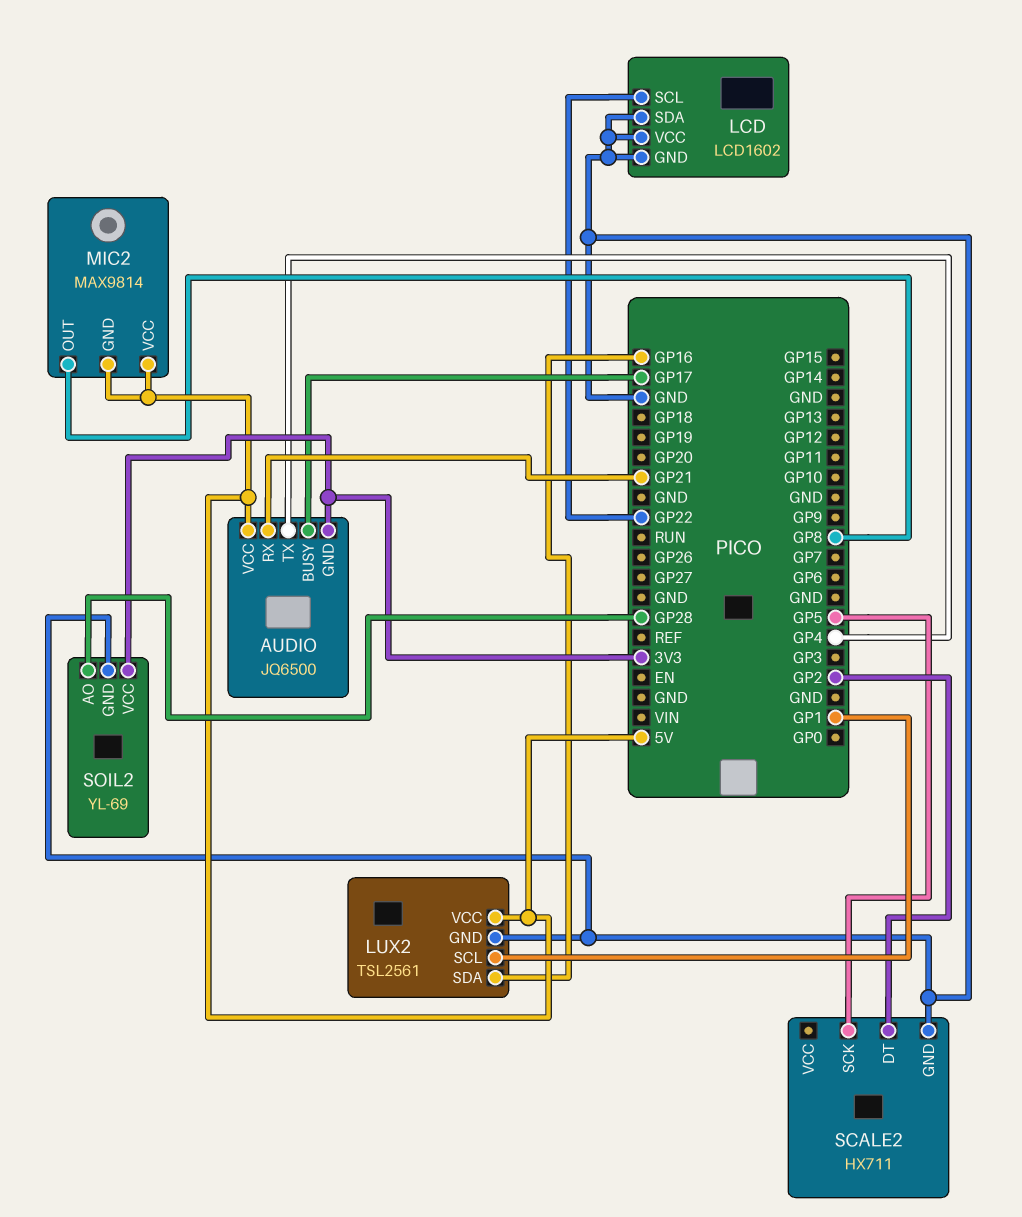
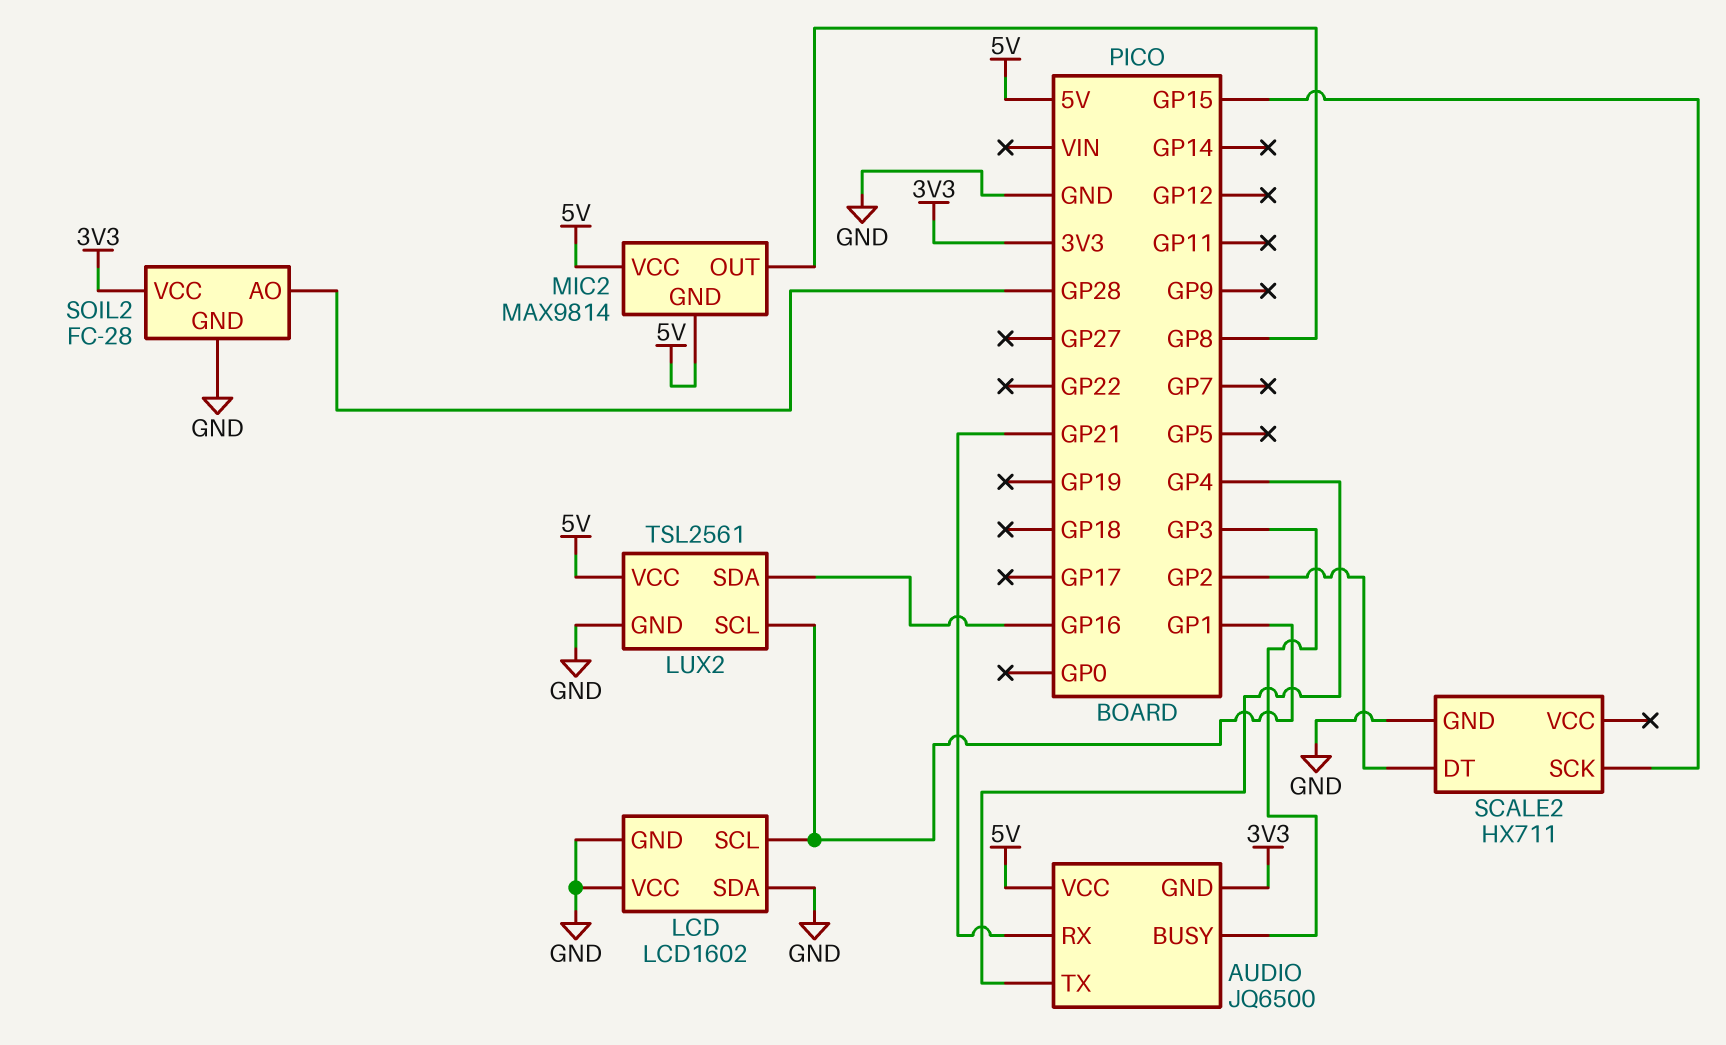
AUDIO pin BUSY: GP17 -> GP3
LCD pin SCL: GP22 -> GP1
SCALE2 pin SCK: GP5 -> GP15
SOIL2: YL-69 -> FC-28

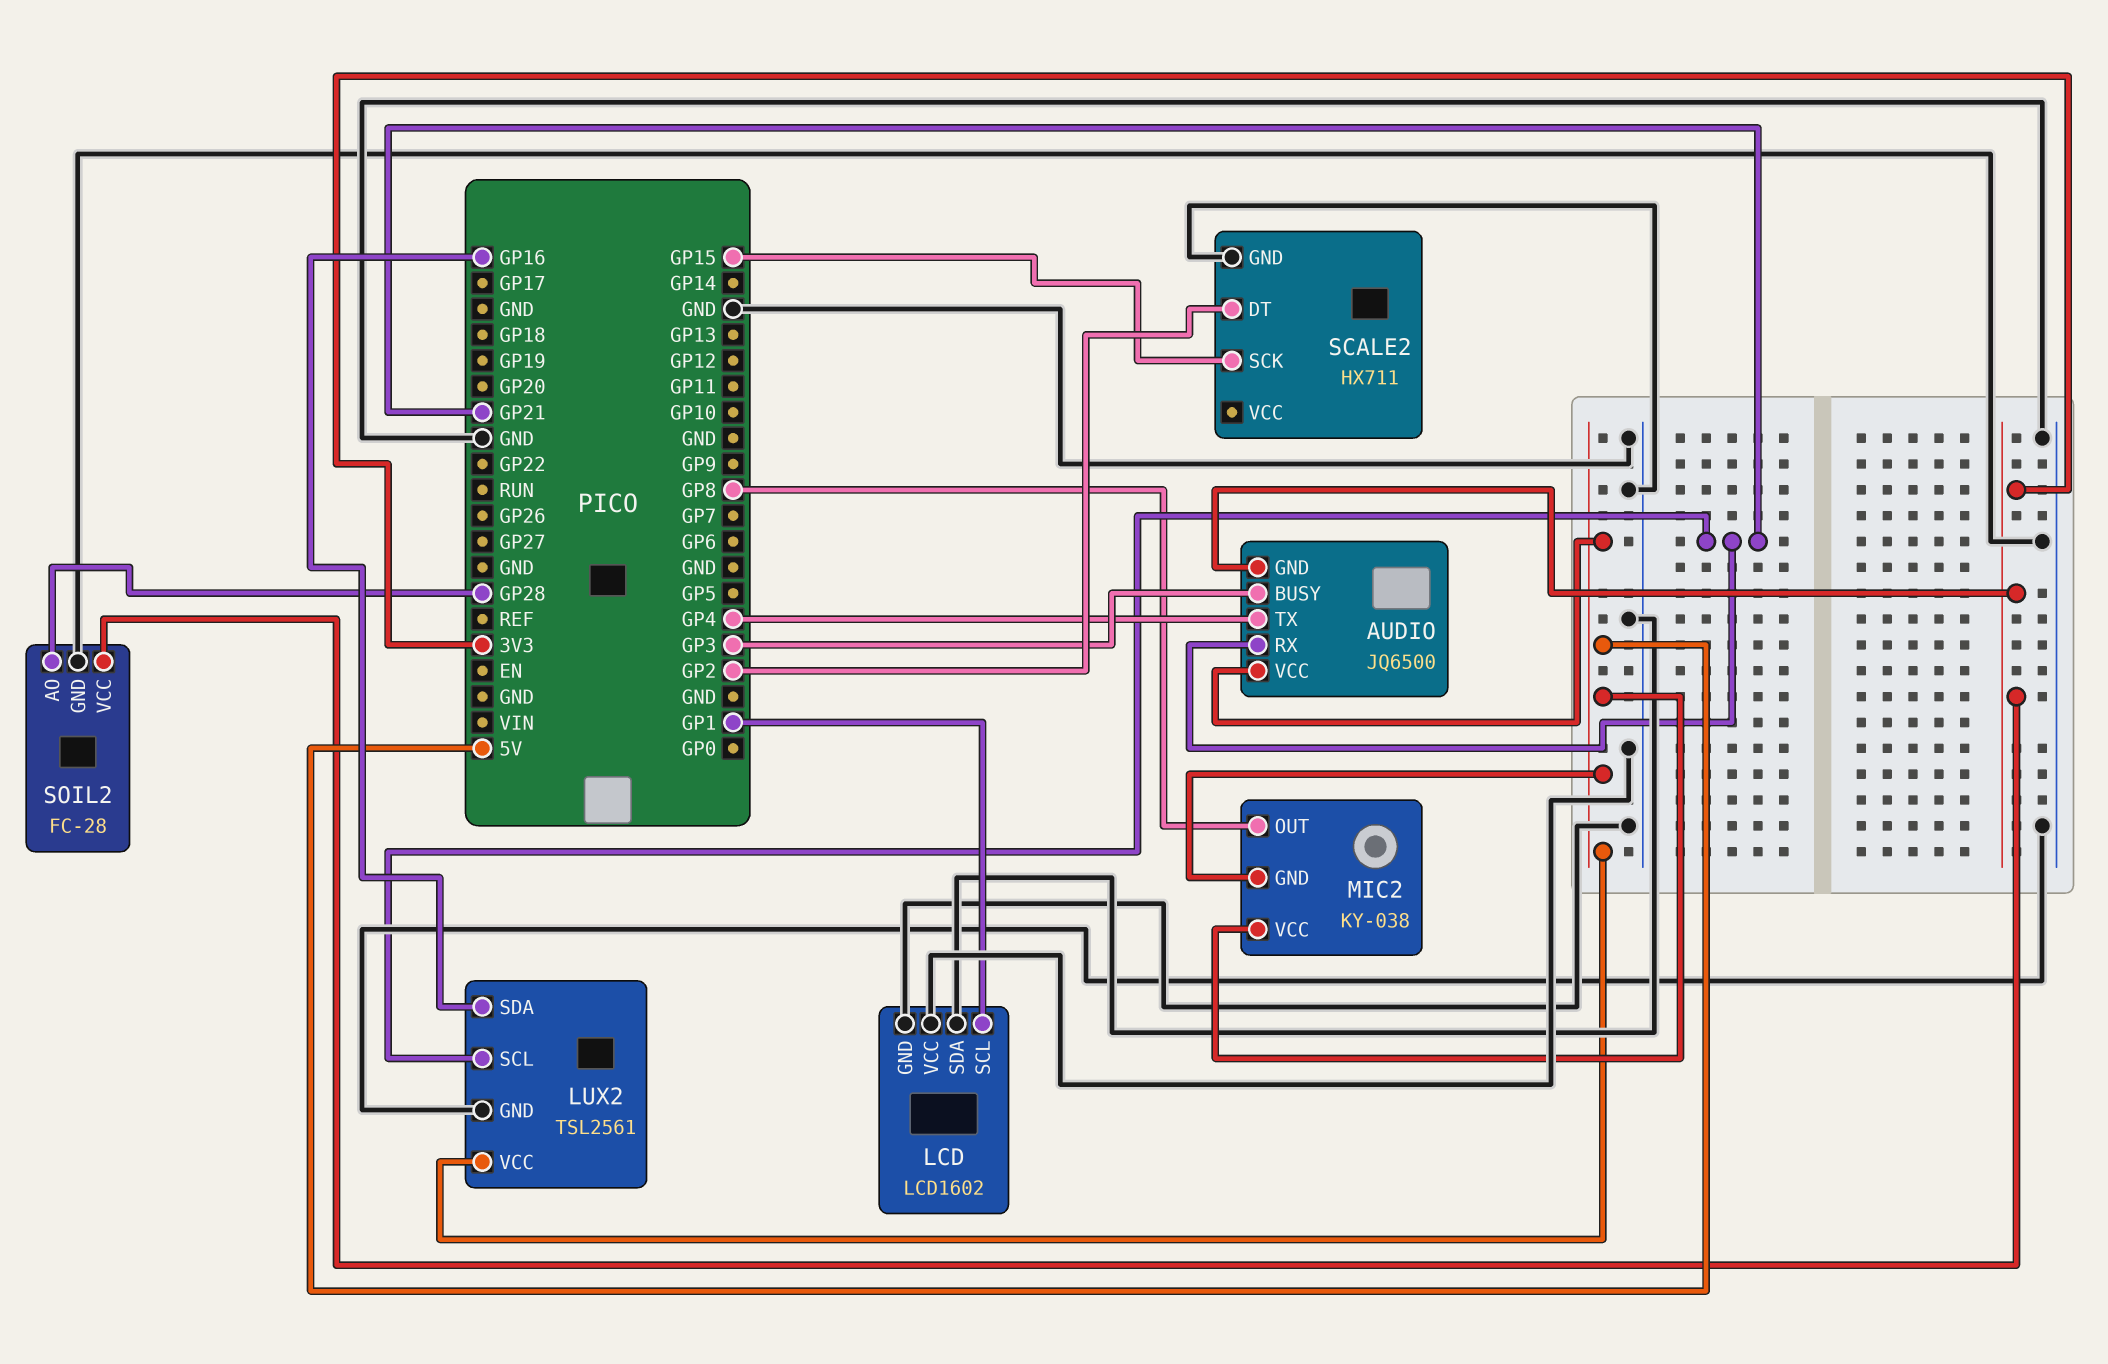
LUX2 pin SCL: GP1 -> GP21
MIC2: MAX9814 -> KY-038

